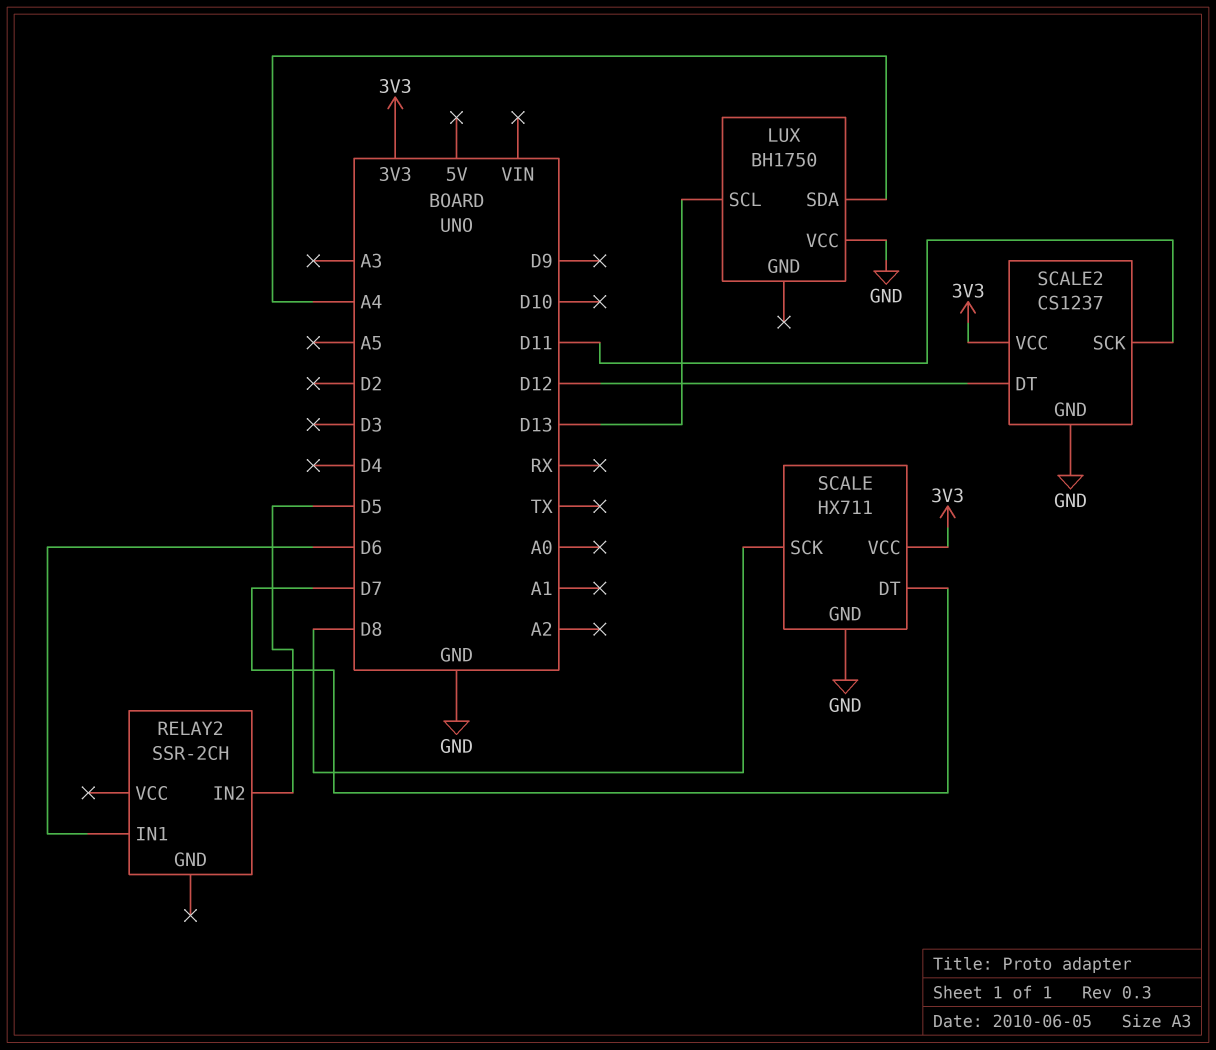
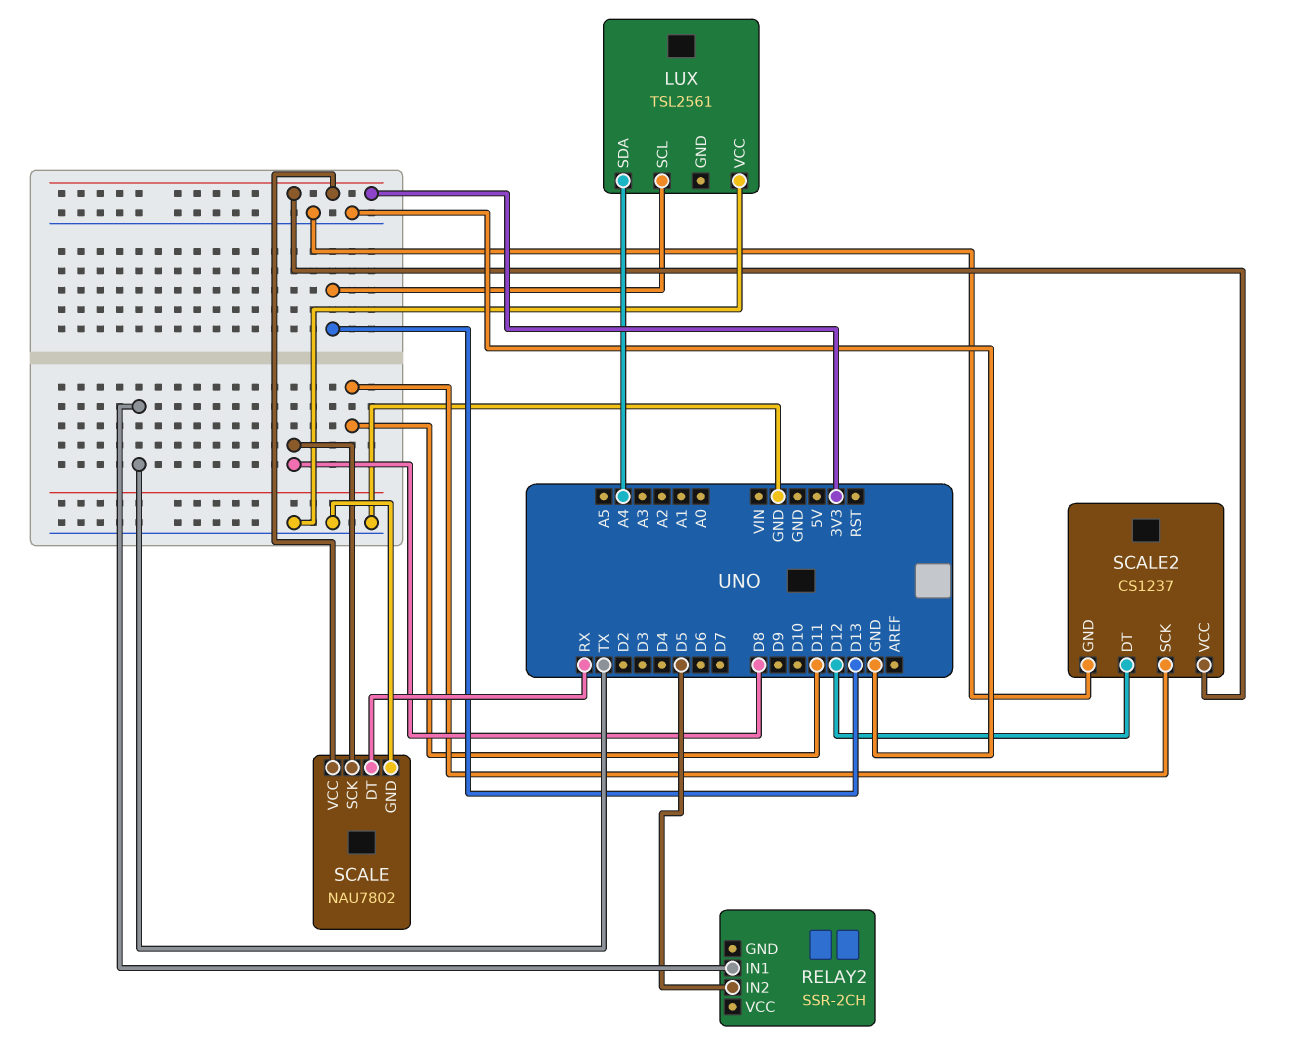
LUX: BH1750 -> TSL2561
RELAY2 pin IN1: D6 -> TX
SCALE: HX711 -> NAU7802
SCALE pin DT: D7 -> RX

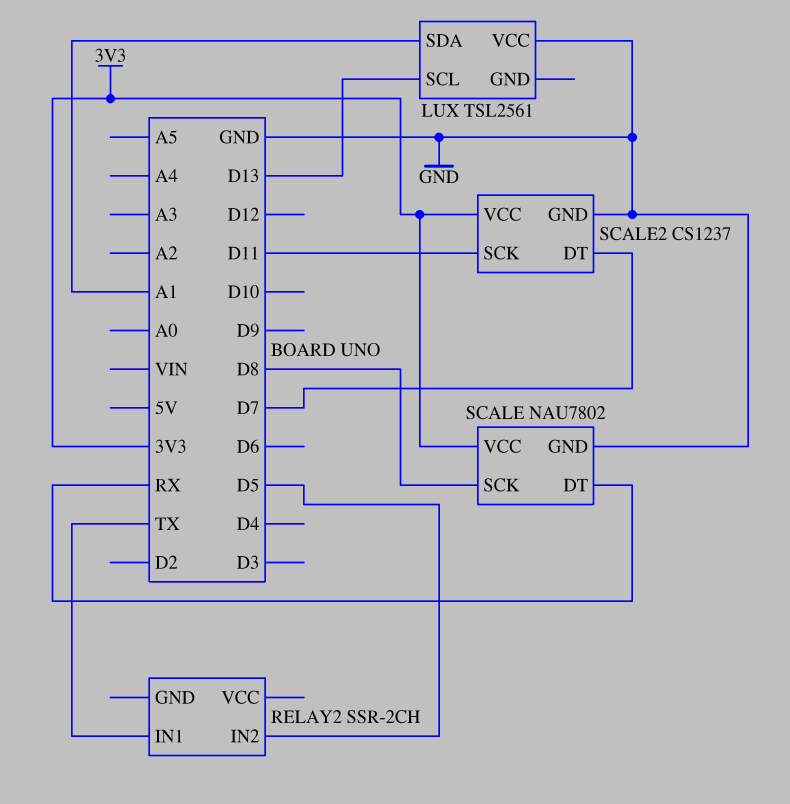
LUX pin SDA: A4 -> A1
SCALE2 pin DT: D12 -> D7

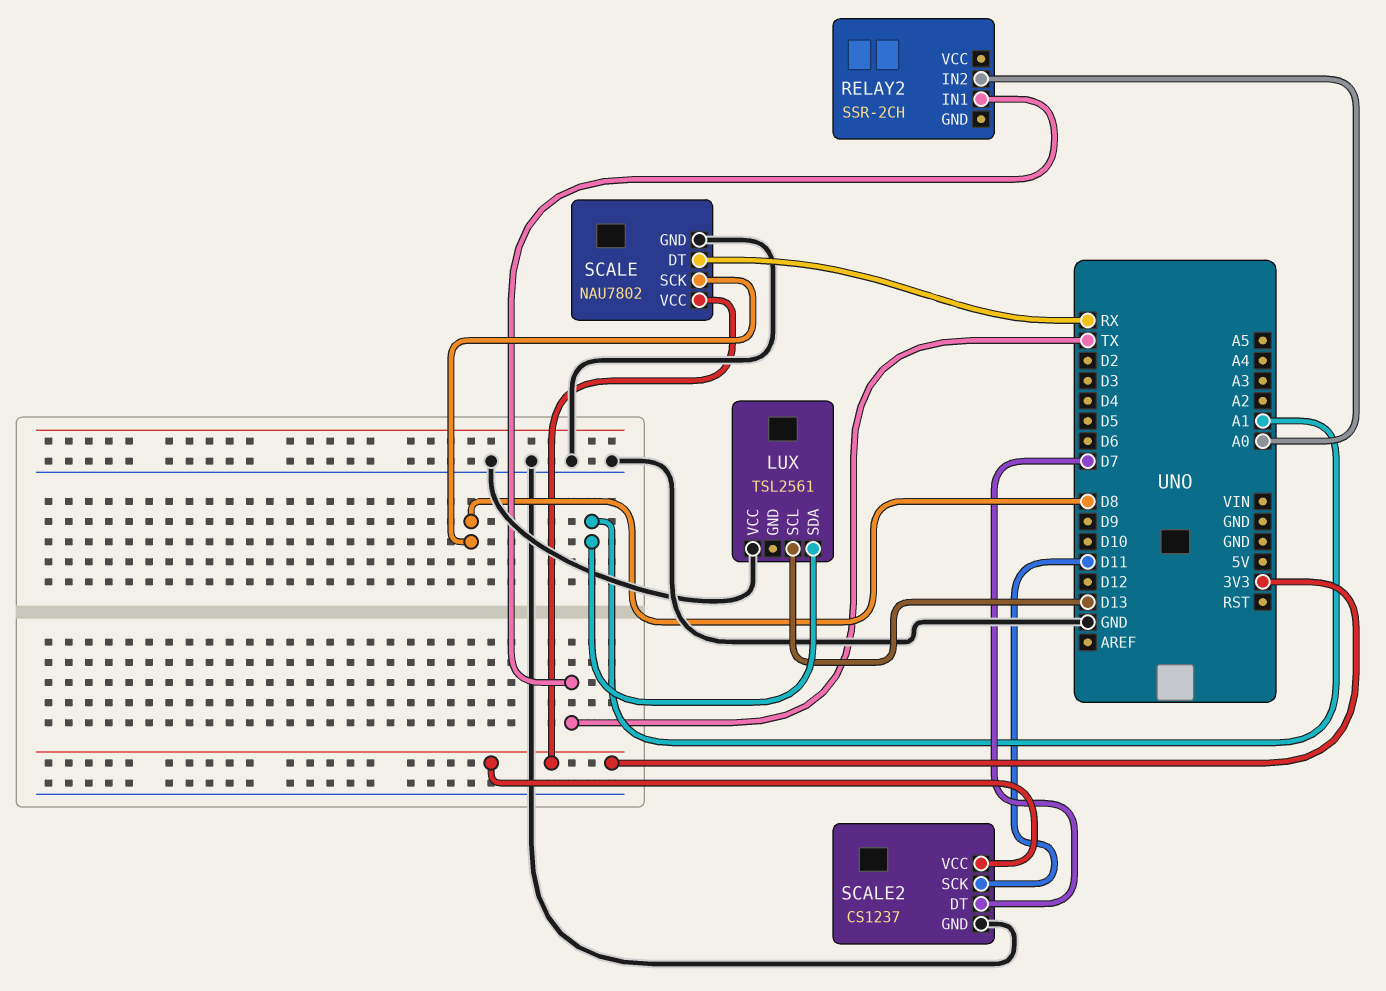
RELAY2 pin IN2: D5 -> A0

